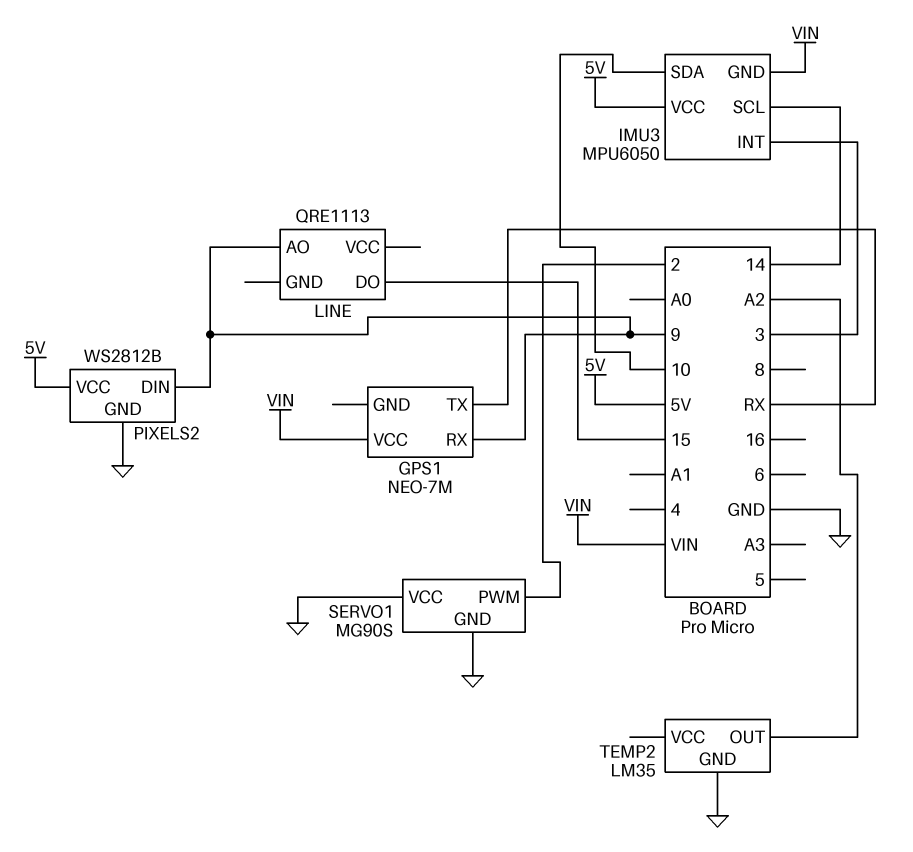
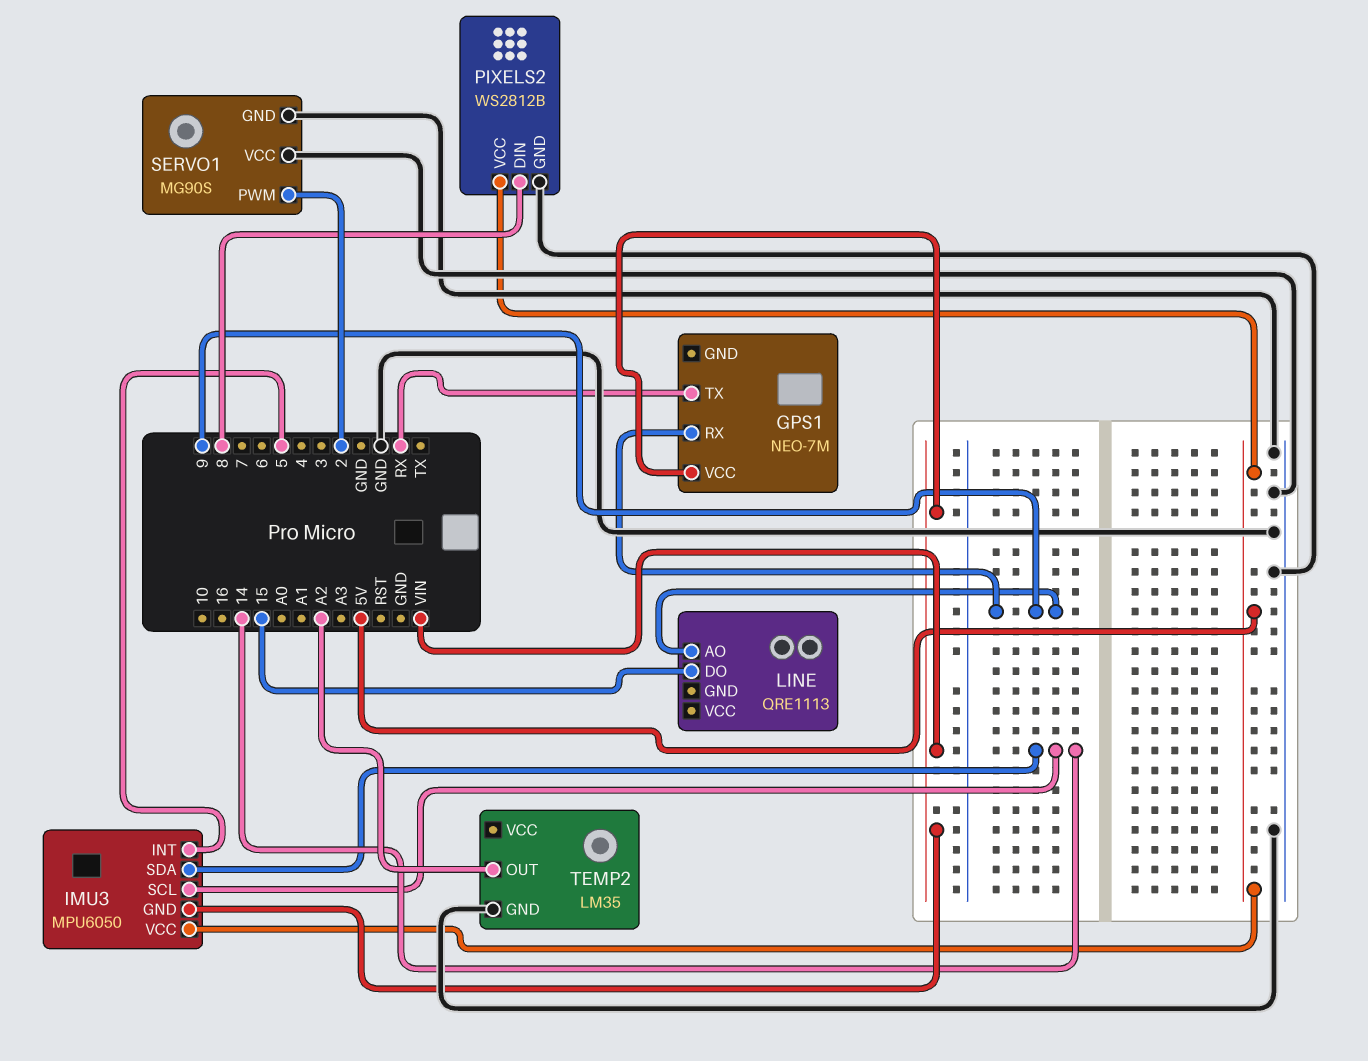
IMU3 pin INT: 3 -> 5
IMU3 pin SDA: 10 -> 14
PIXELS2 pin DIN: 9 -> 8

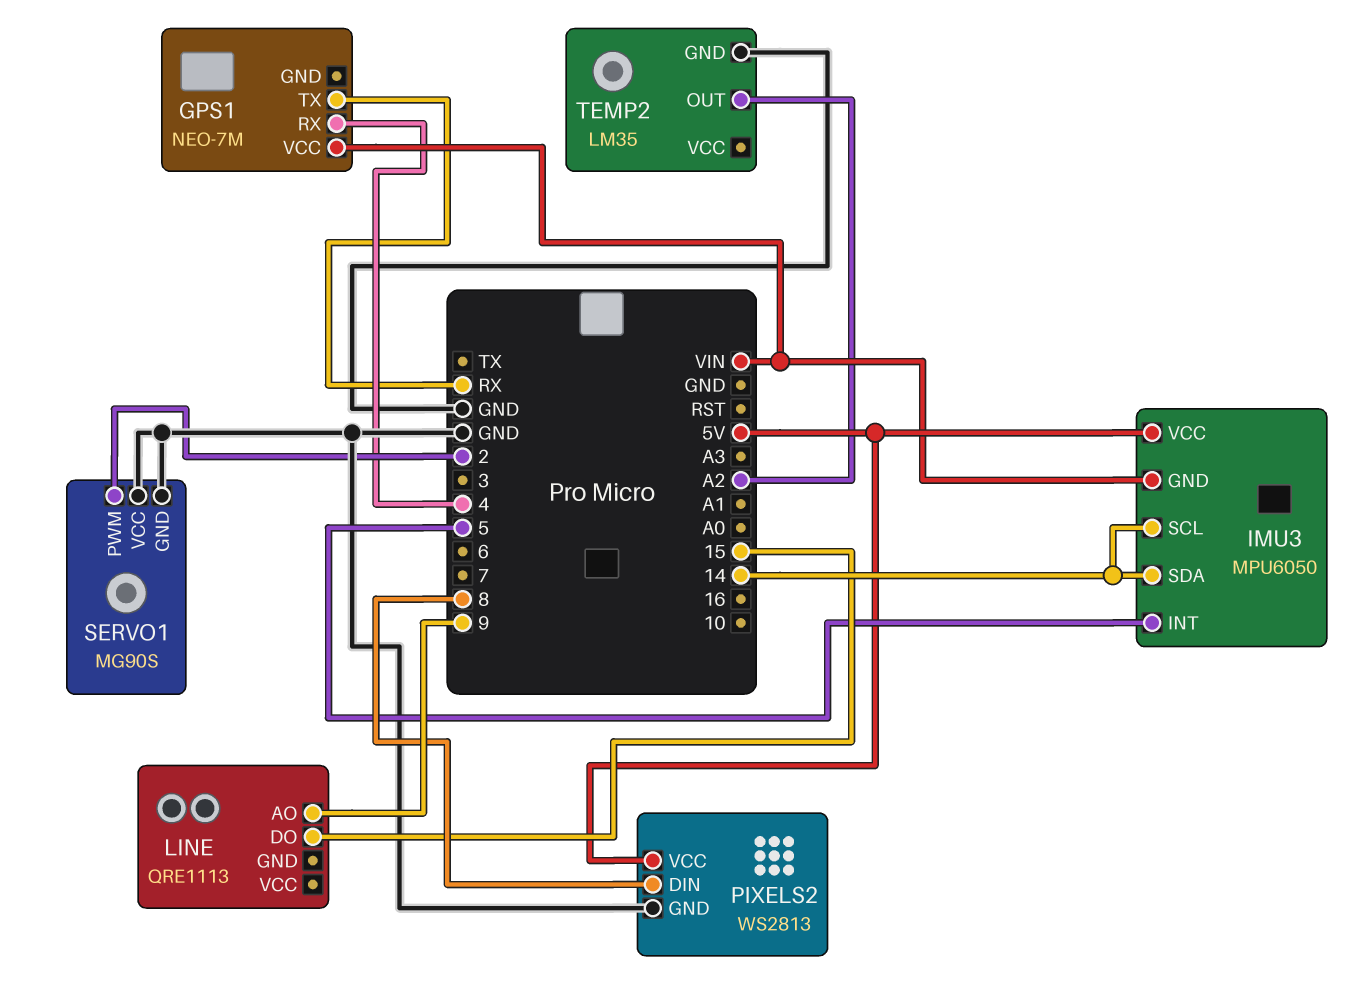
GPS1 pin RX: 9 -> 4
PIXELS2: WS2812B -> WS2813

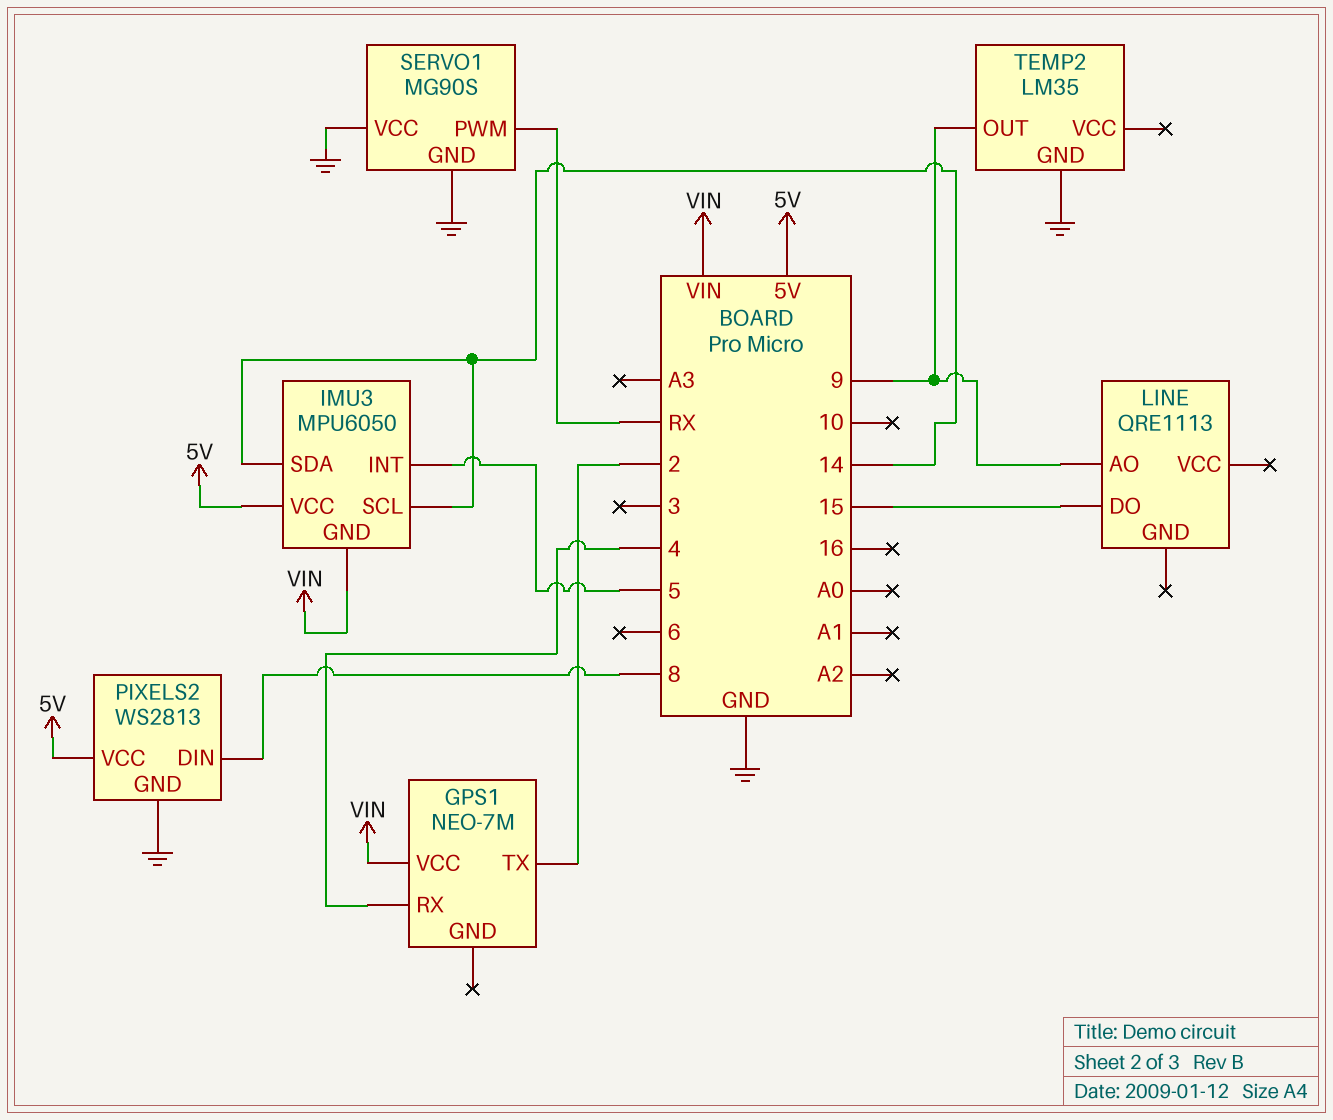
GPS1 pin TX: RX -> 2
SERVO1 pin PWM: 2 -> RX
TEMP2 pin OUT: A2 -> 9

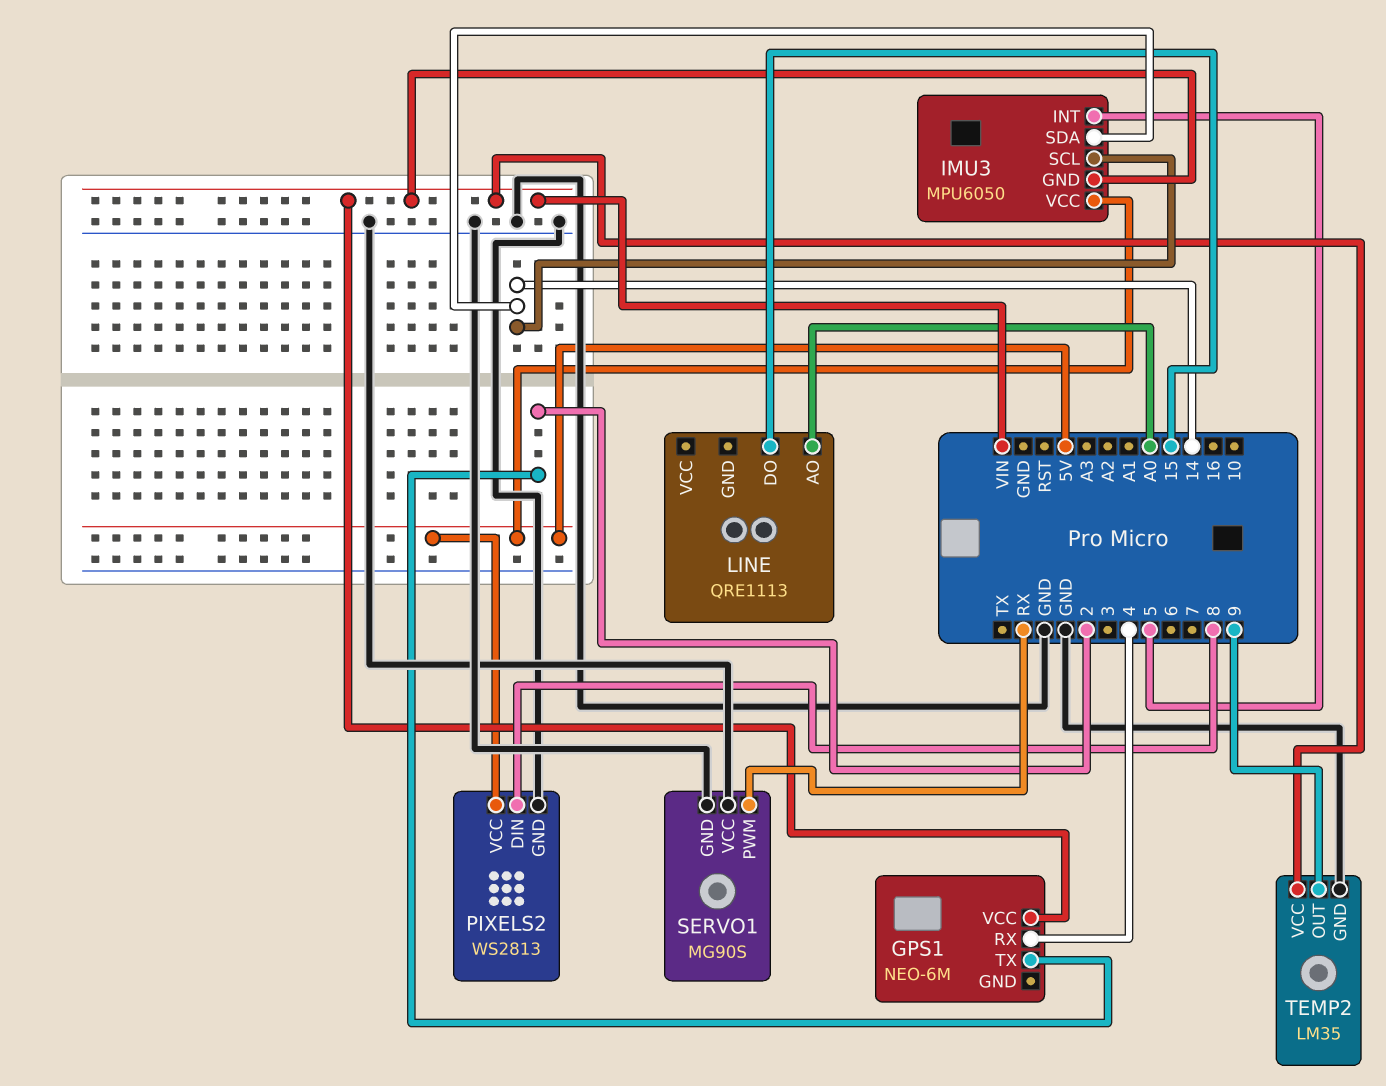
GPS1: NEO-7M -> NEO-6M
LINE pin AO: 9 -> A0
TEMP2 pin VCC: none -> VIN

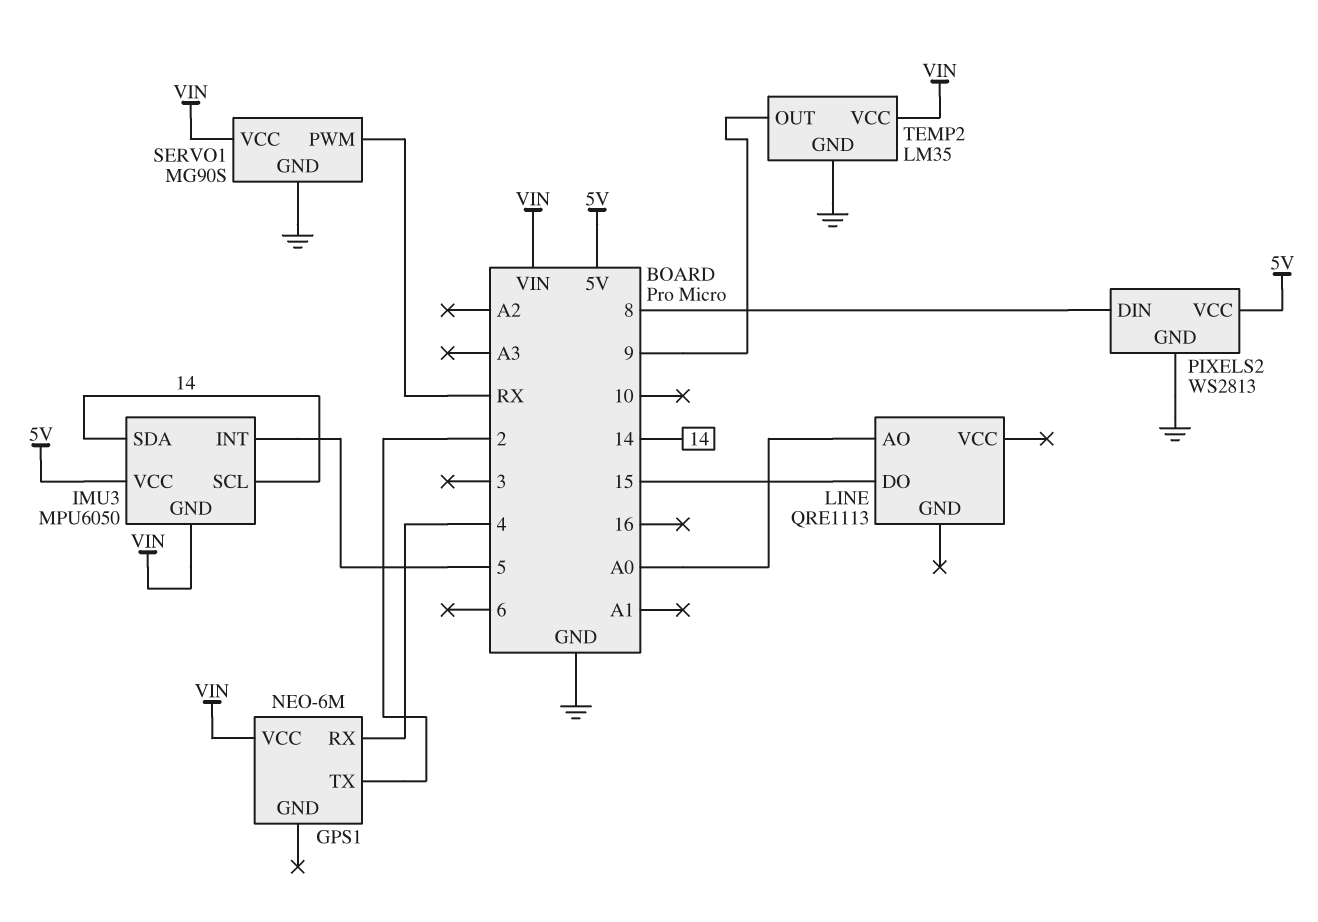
SERVO1 pin VCC: GND -> VIN

